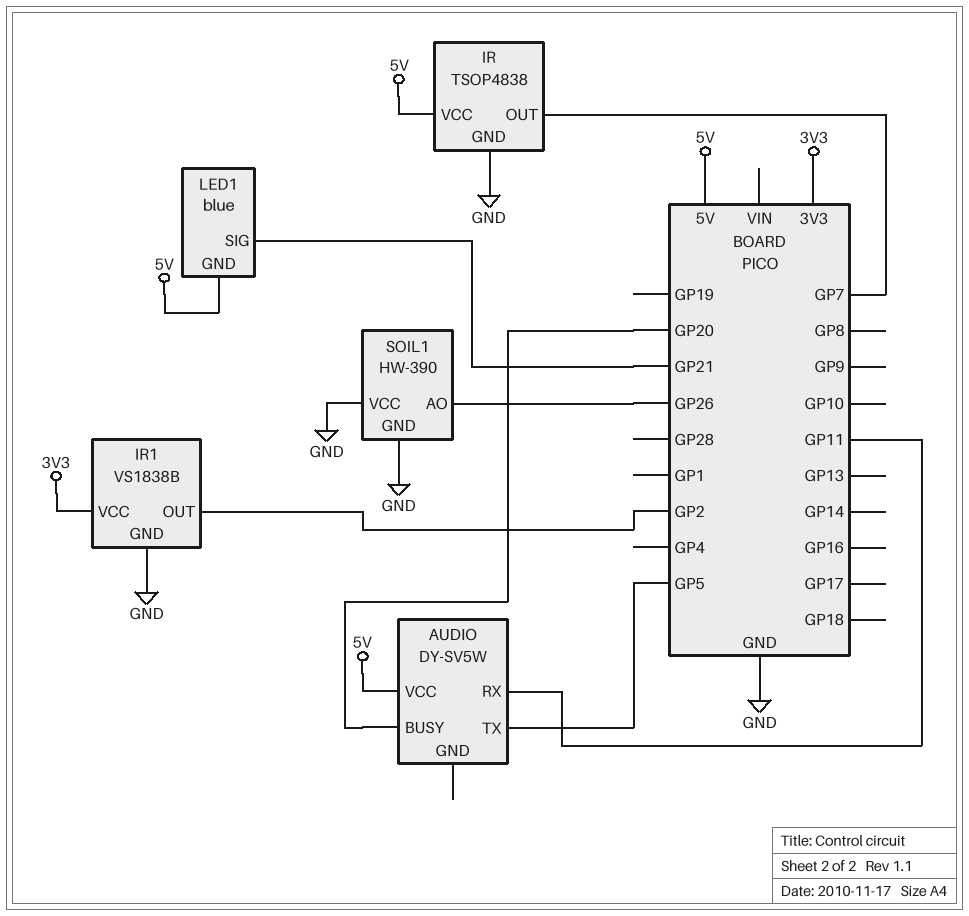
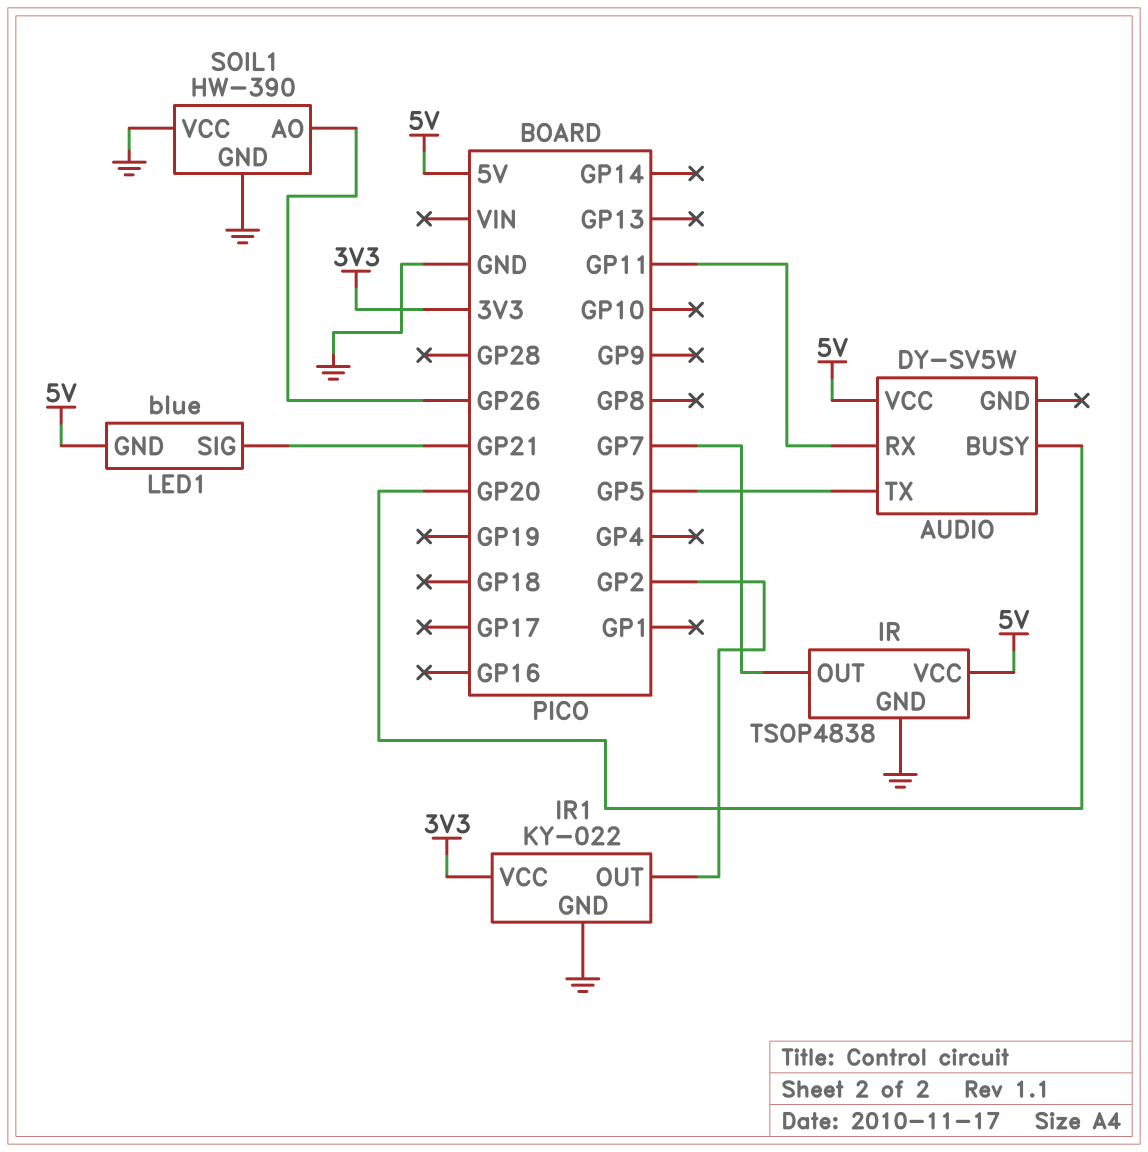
IR1: VS1838B -> KY-022

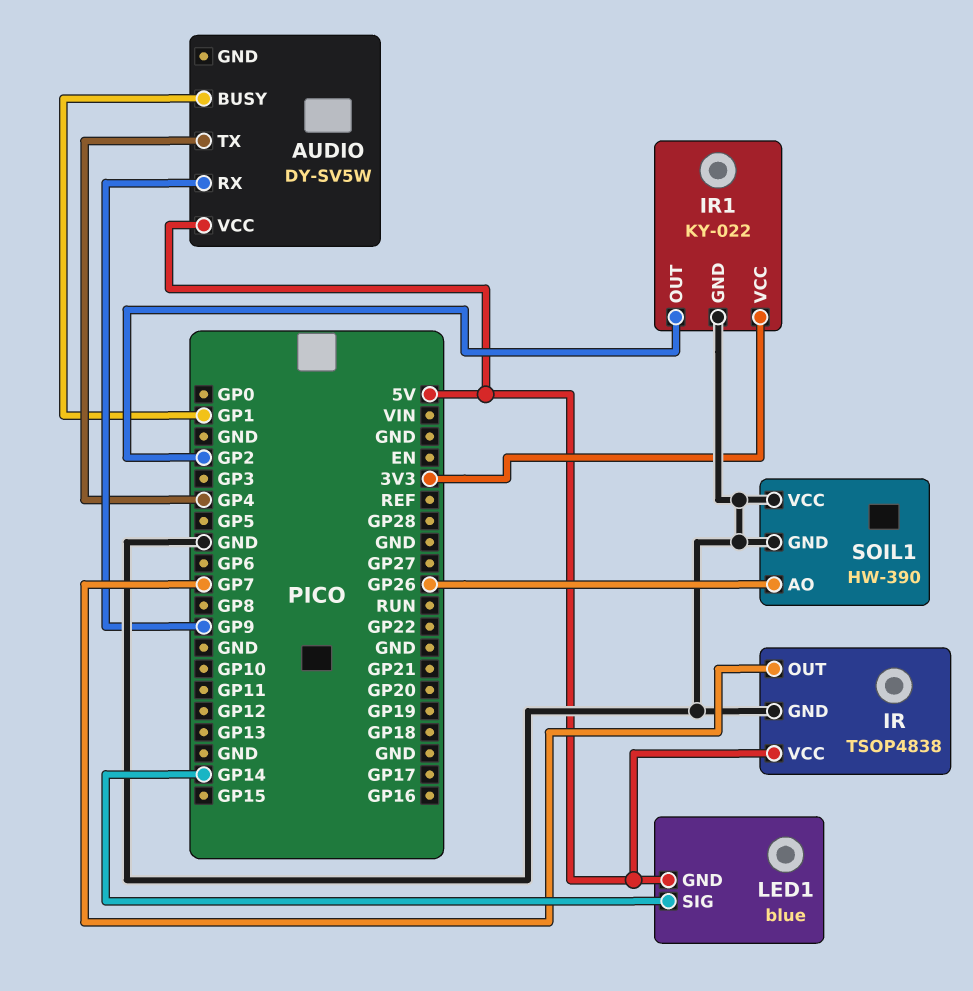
AUDIO pin BUSY: GP20 -> GP1
AUDIO pin RX: GP11 -> GP9
AUDIO pin TX: GP5 -> GP4
LED1 pin SIG: GP21 -> GP14

